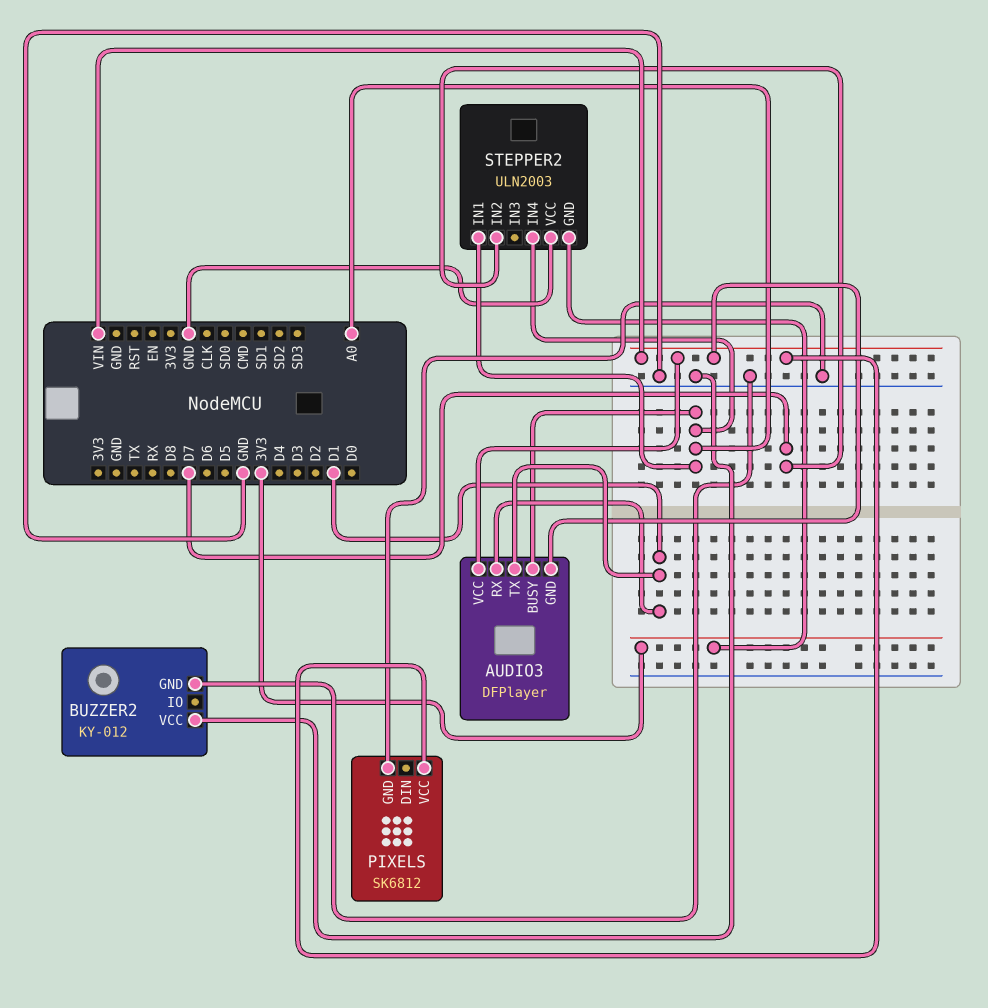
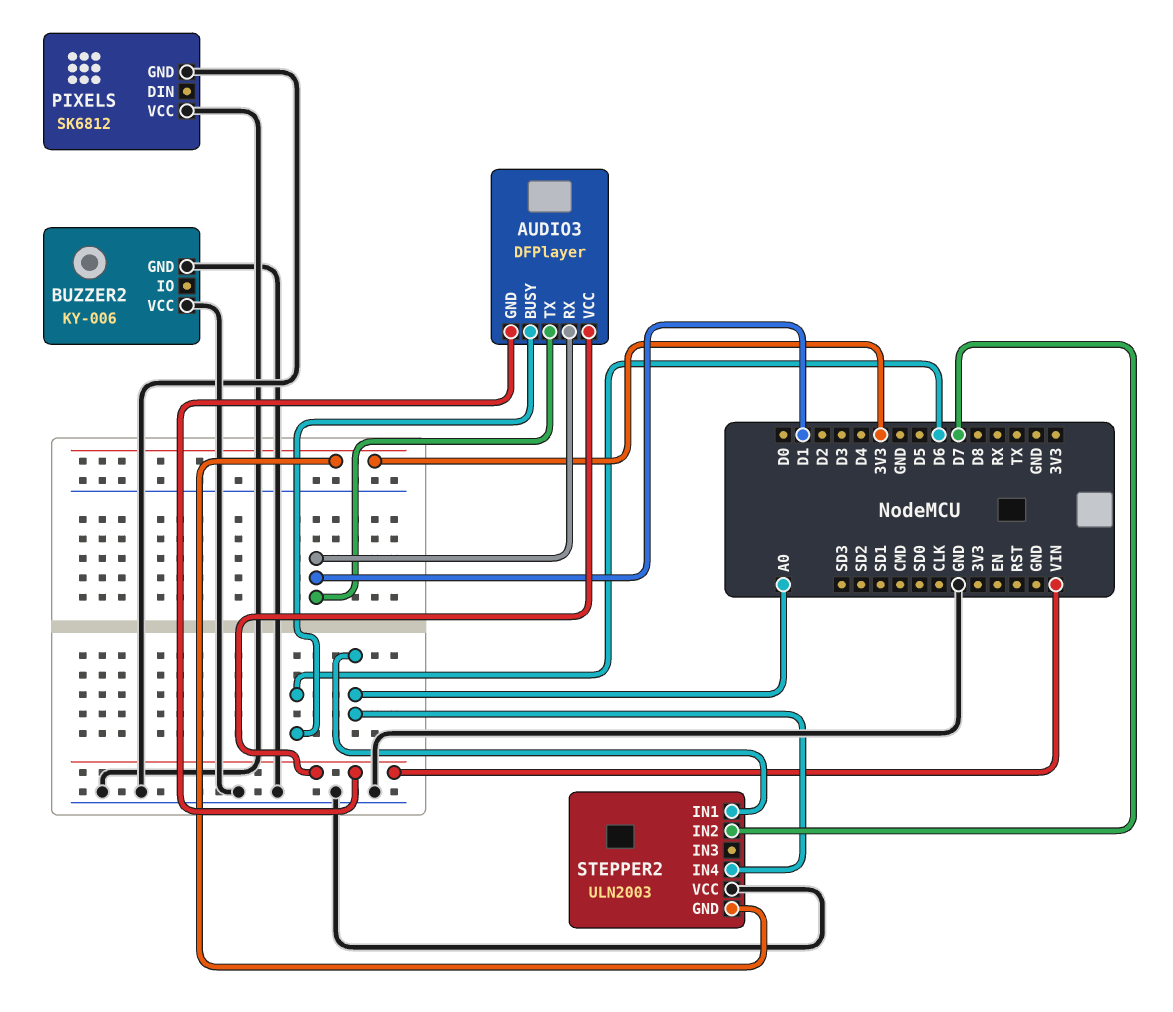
AUDIO3 pin BUSY: A0 -> D6
BUZZER2: KY-012 -> KY-006
PIXELS pin VCC: VIN -> GND

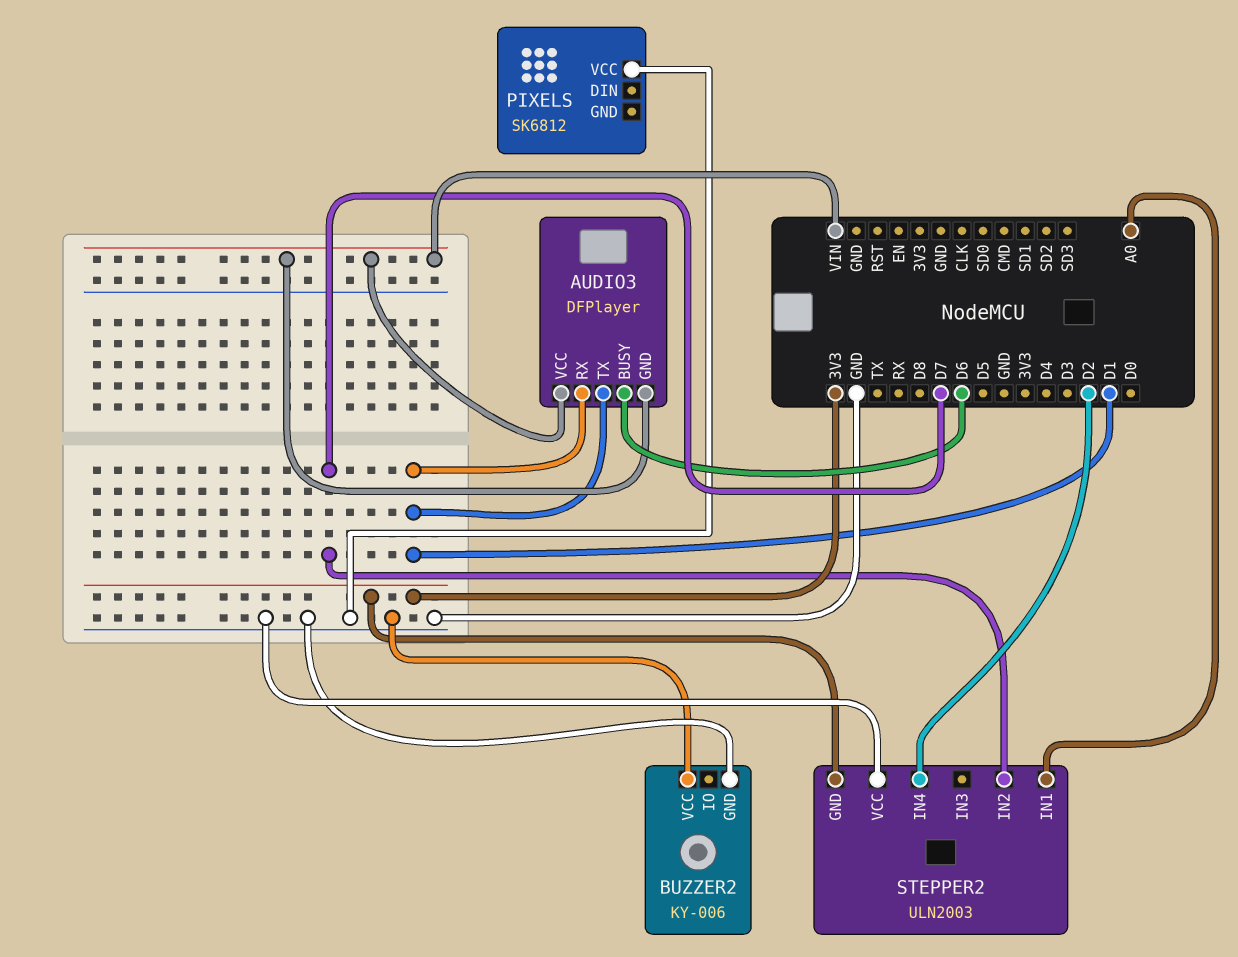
PIXELS pin GND: GND -> none
STEPPER2 pin IN4: A0 -> D2

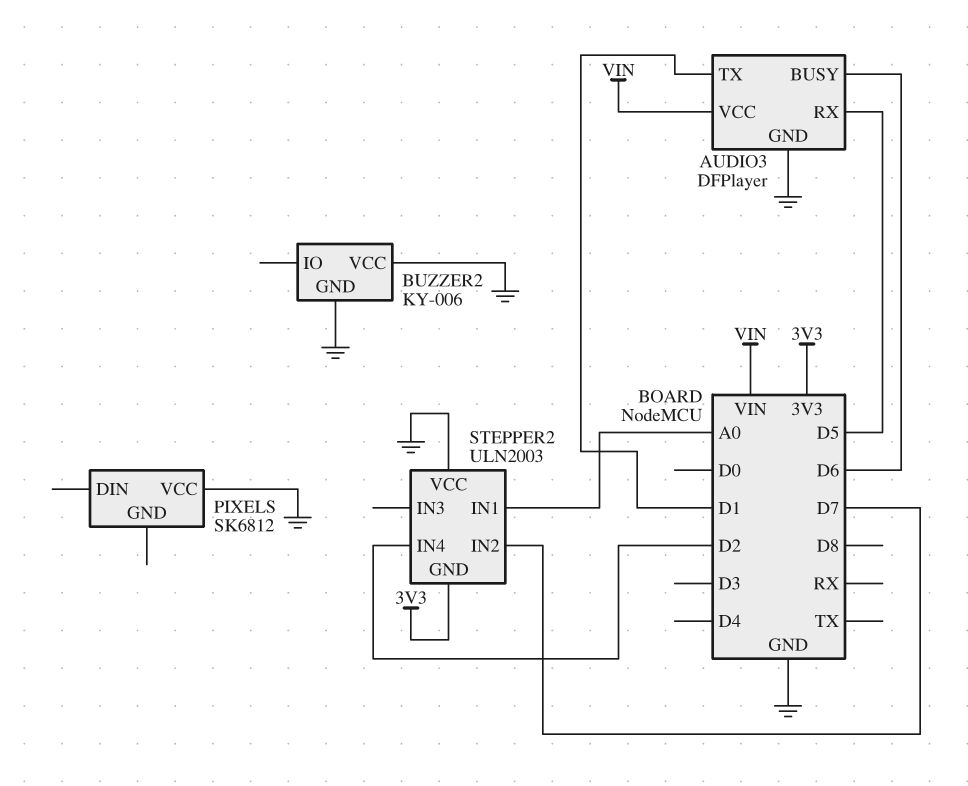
AUDIO3 pin GND: VIN -> GND
AUDIO3 pin RX: D1 -> D5

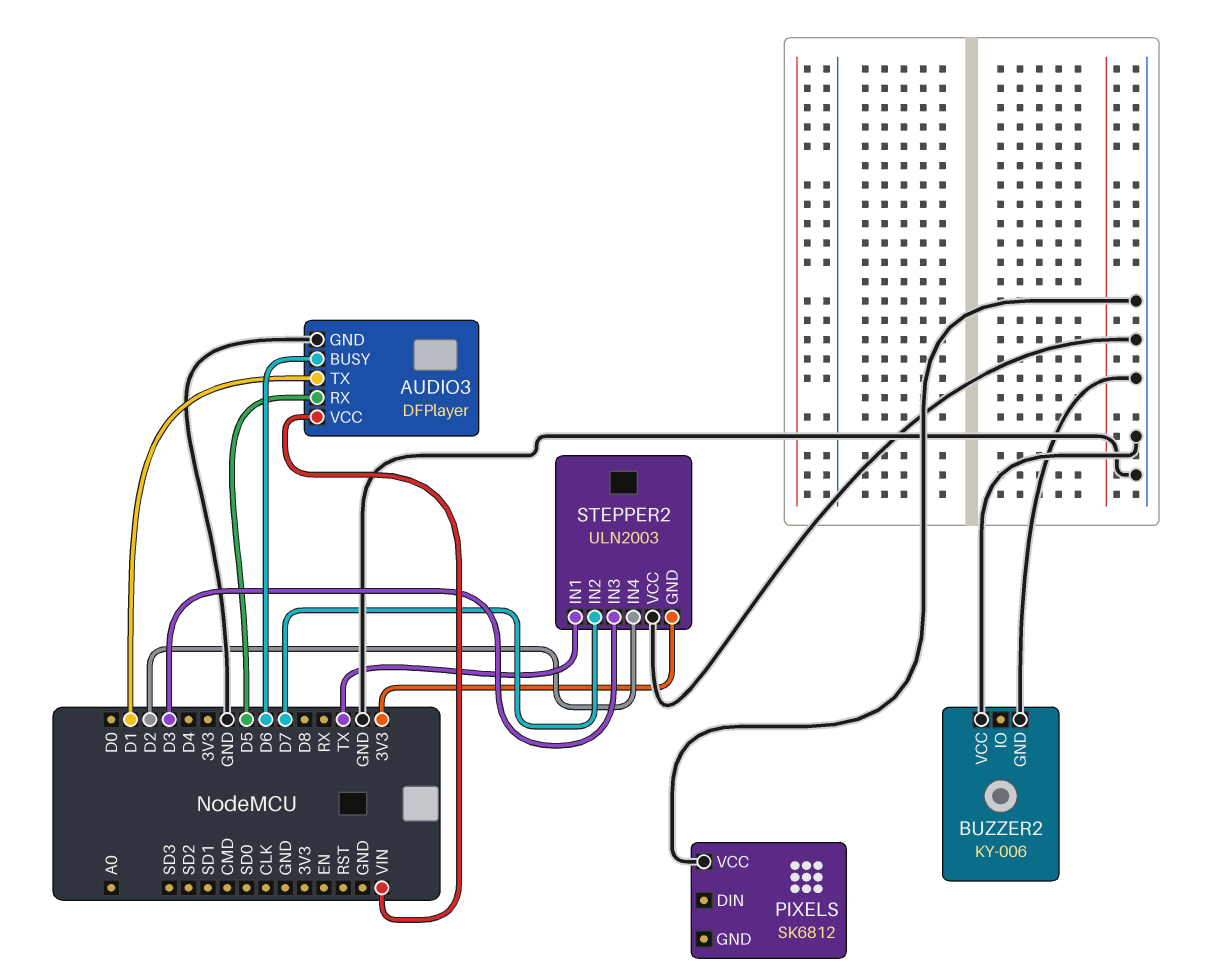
STEPPER2 pin IN1: A0 -> TX
STEPPER2 pin IN3: none -> D3

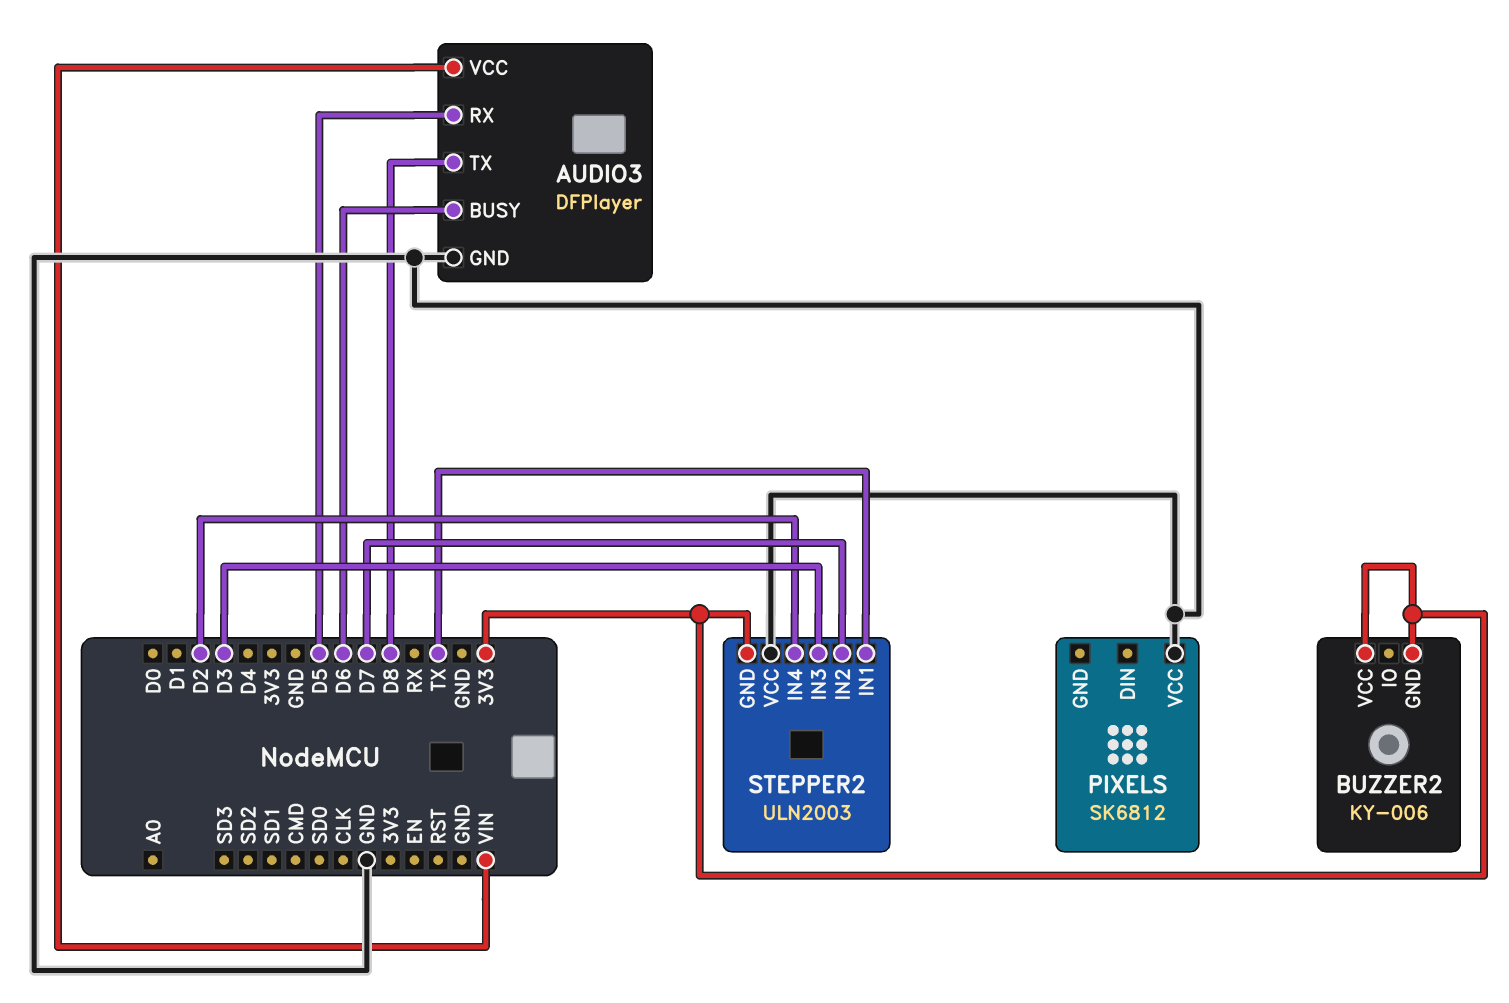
AUDIO3 pin TX: D1 -> D8
BUZZER2 pin GND: GND -> 3V3
BUZZER2 pin VCC: GND -> 3V3

